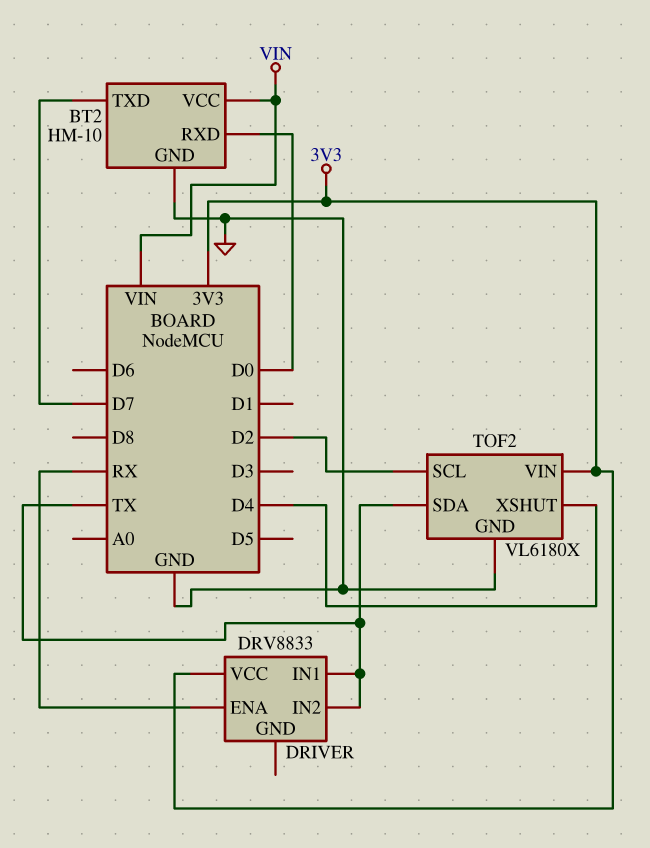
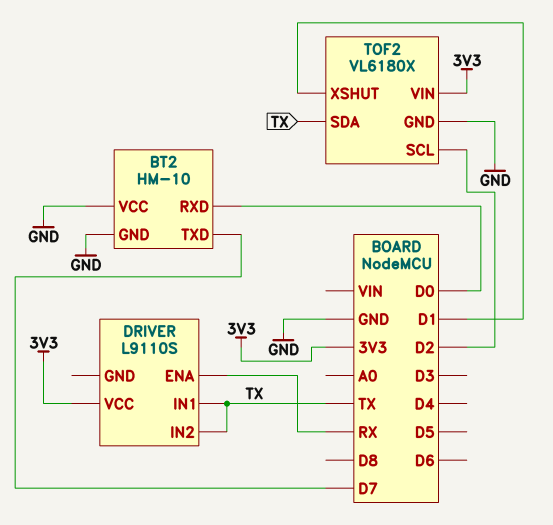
BT2 pin VCC: VIN -> GND
DRIVER: DRV8833 -> L9110S
TOF2 pin XSHUT: D4 -> D1

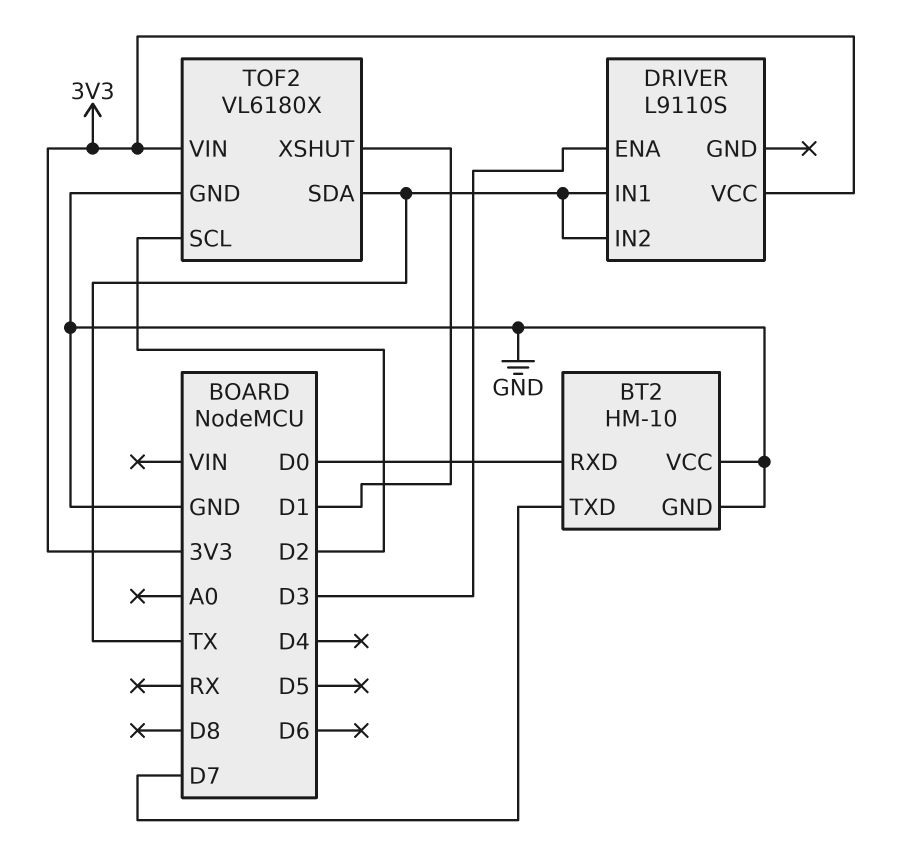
DRIVER pin ENA: RX -> D3

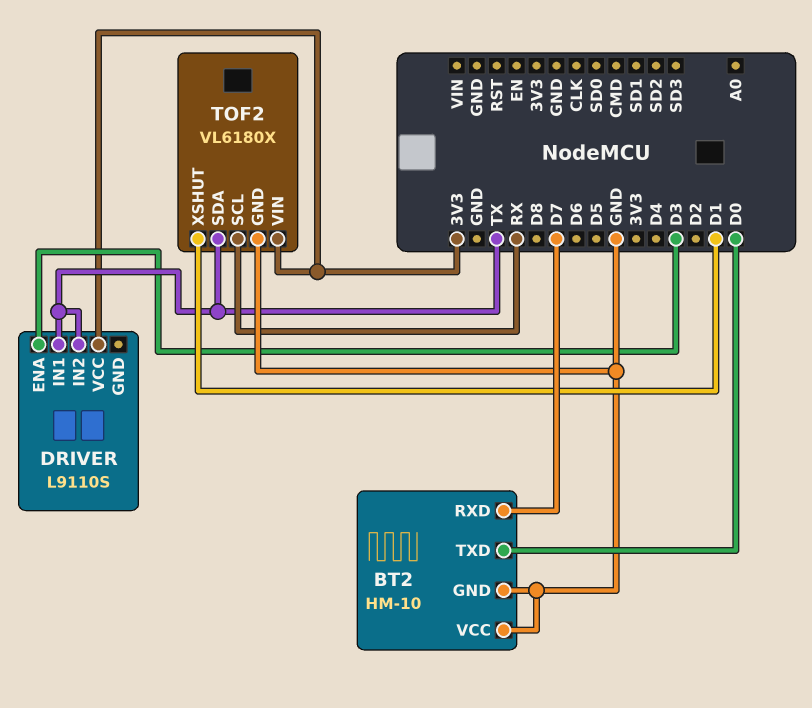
BT2 pin RXD: D0 -> D7
BT2 pin TXD: D7 -> D0
TOF2 pin SCL: D2 -> RX

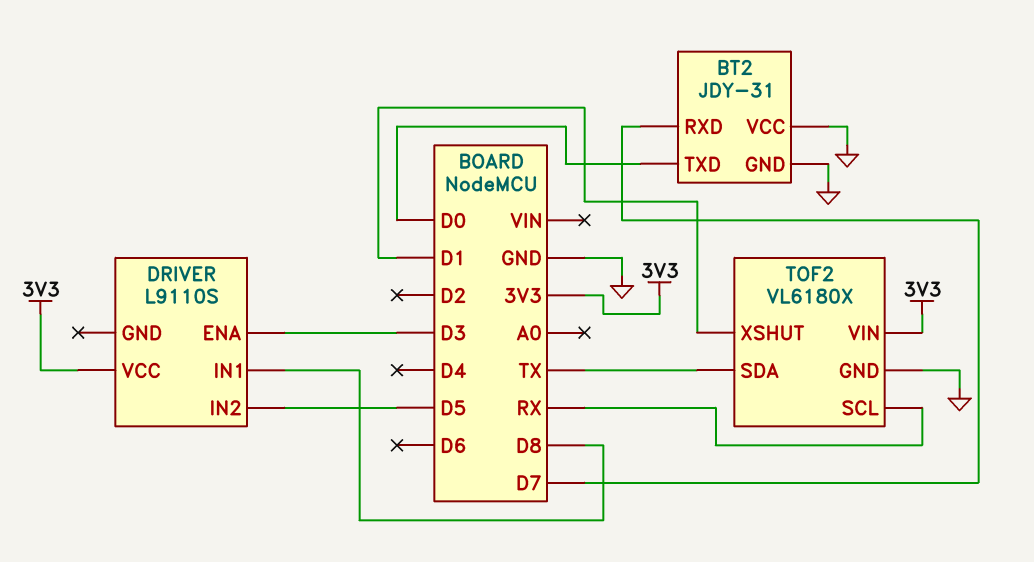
BT2: HM-10 -> JDY-31
DRIVER pin IN1: TX -> D8
DRIVER pin IN2: TX -> D5

